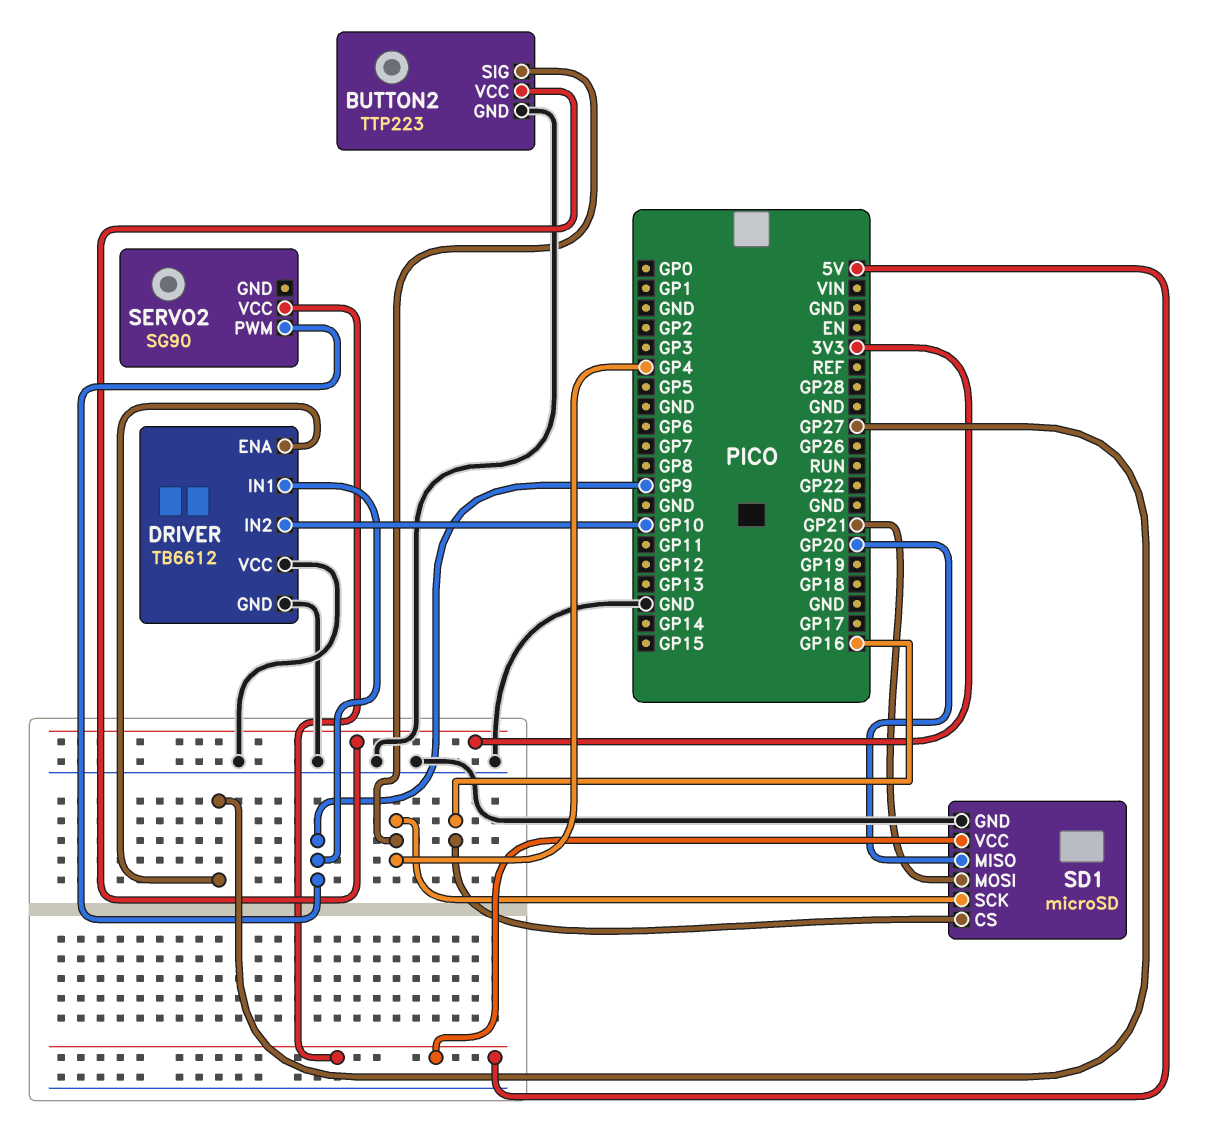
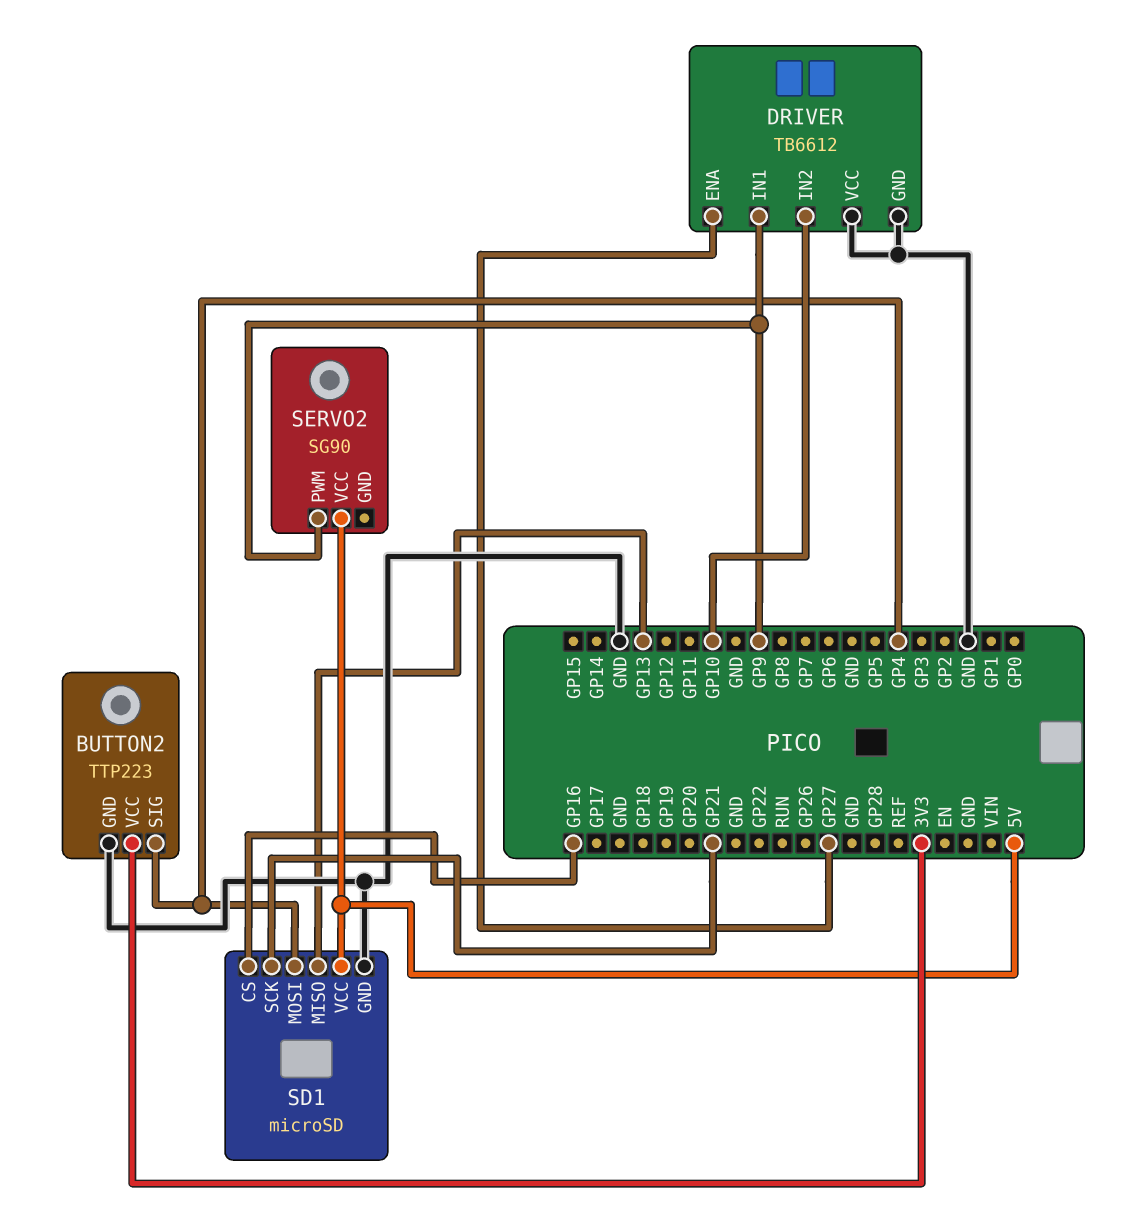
SD1 pin MISO: GP20 -> GP13
SD1 pin MOSI: GP21 -> GP4
SD1 pin SCK: GP4 -> GP21

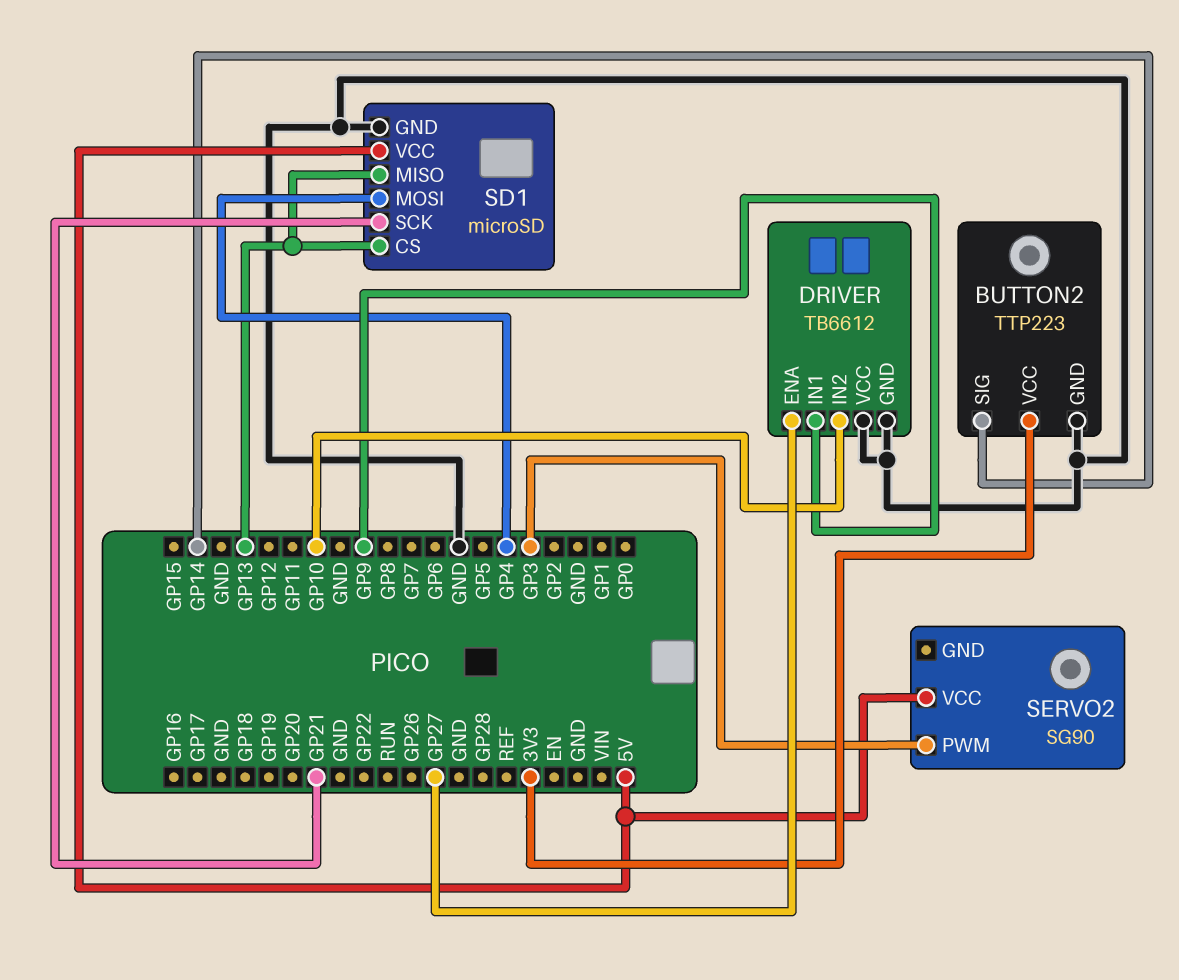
BUTTON2 pin SIG: GP4 -> GP14
SD1 pin CS: GP16 -> GP13
SERVO2 pin PWM: GP9 -> GP3

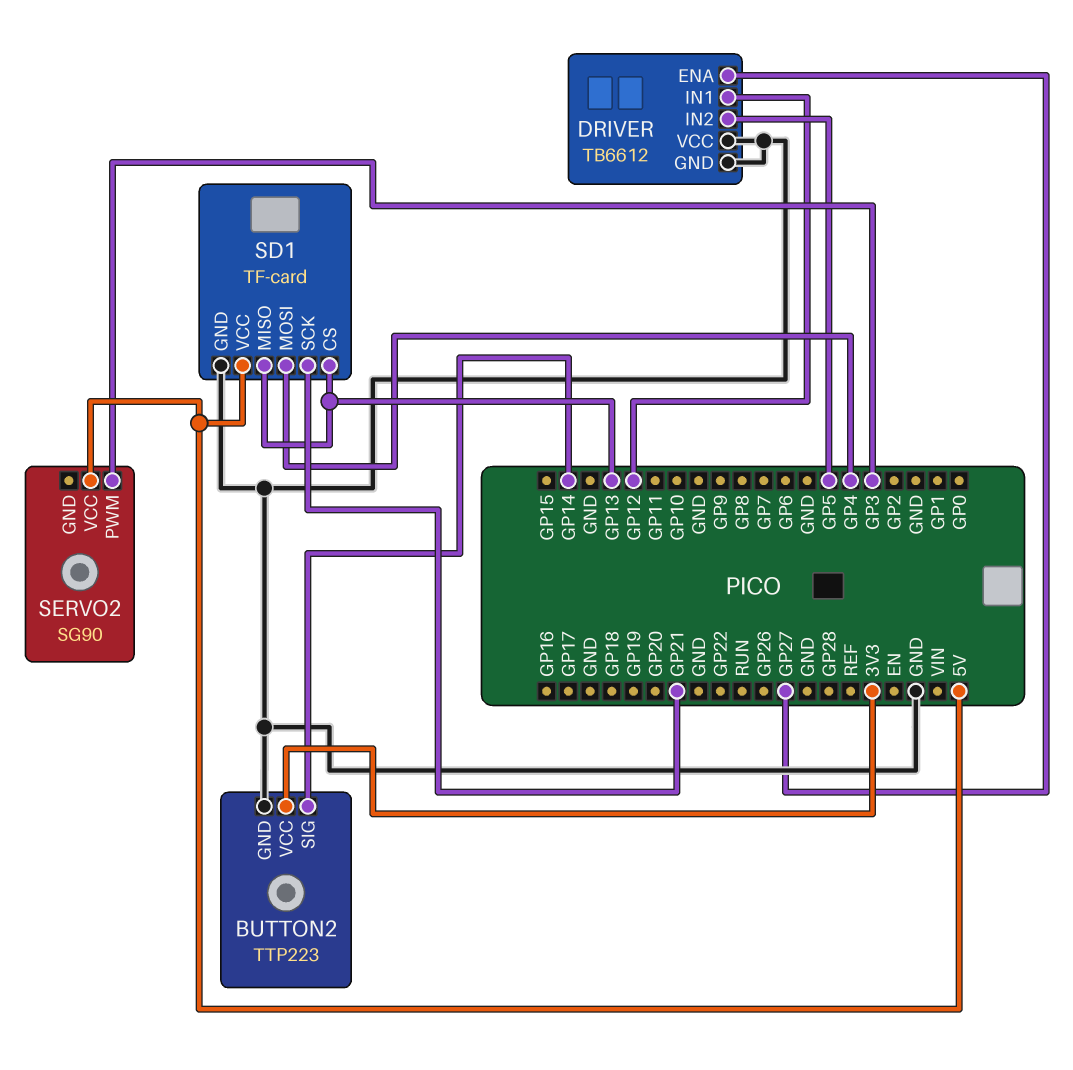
DRIVER pin IN1: GP9 -> GP12
DRIVER pin IN2: GP10 -> GP5
SD1: microSD -> TF-card

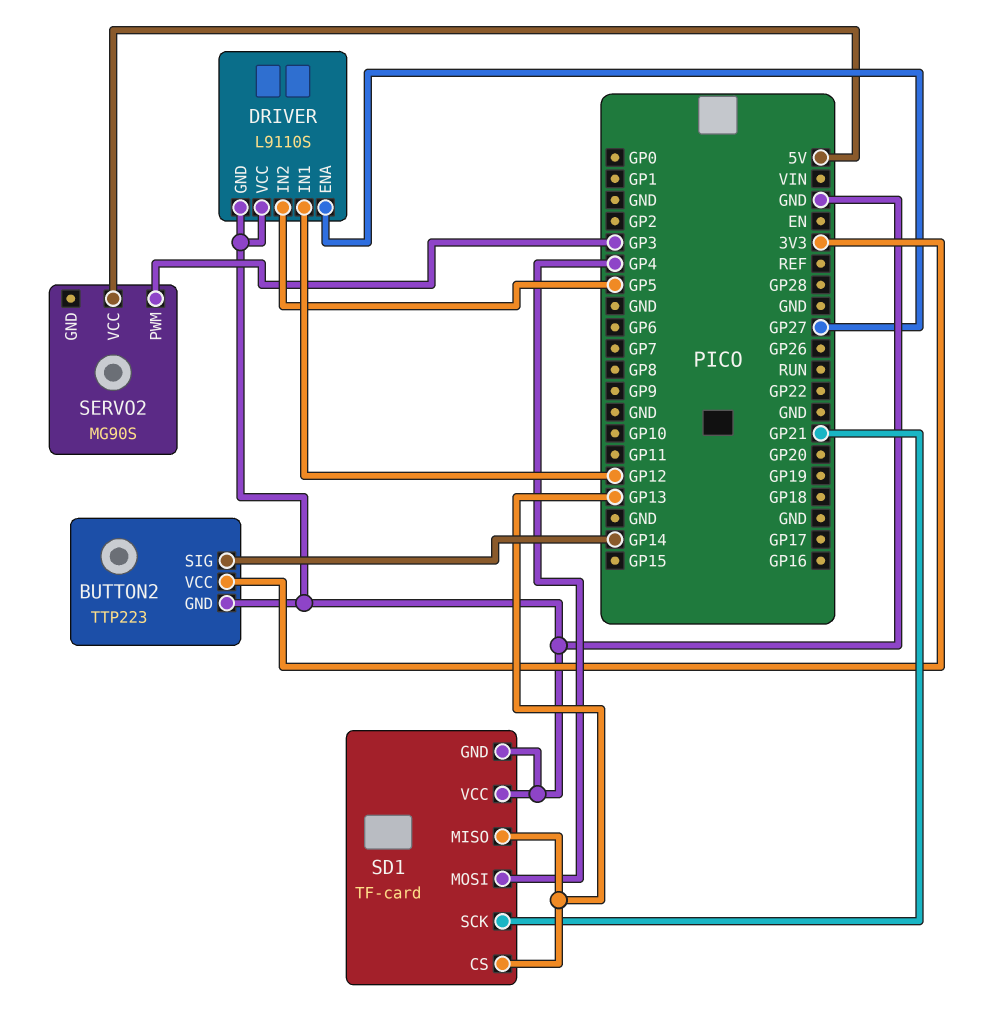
DRIVER: TB6612 -> L9110S
SD1 pin VCC: 5V -> GND
SERVO2: SG90 -> MG90S

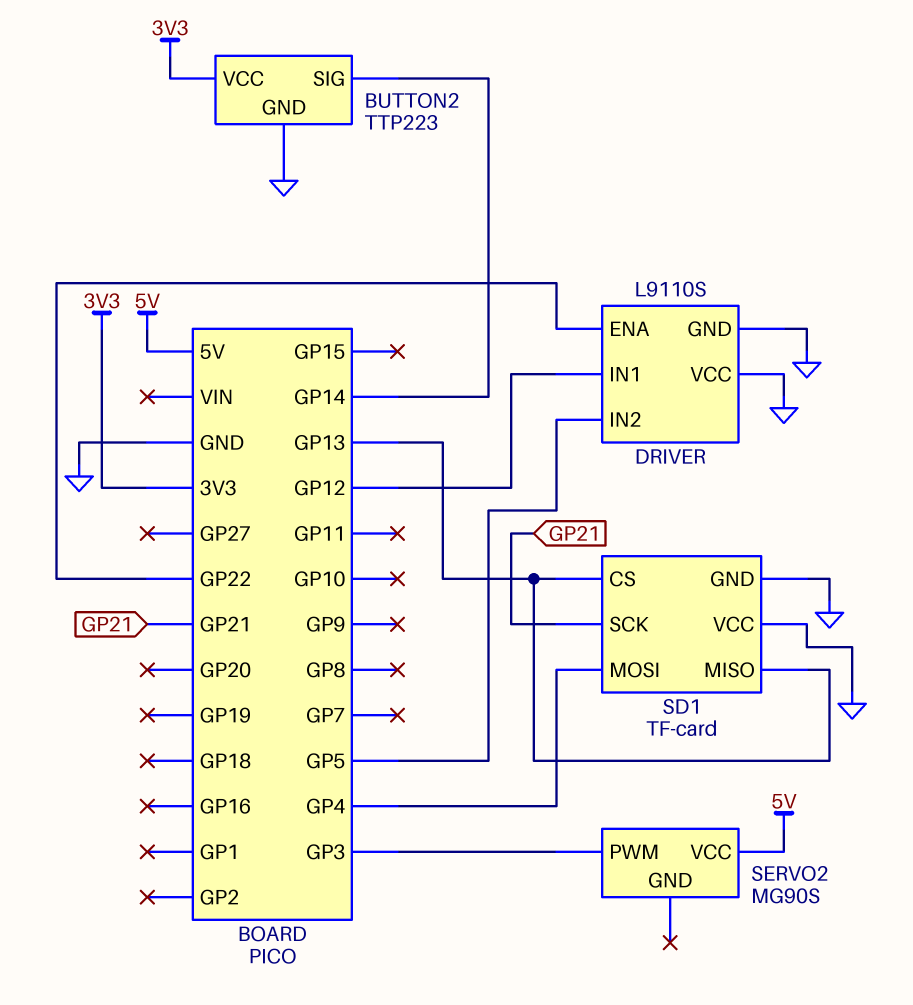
DRIVER pin ENA: GP27 -> GP22

